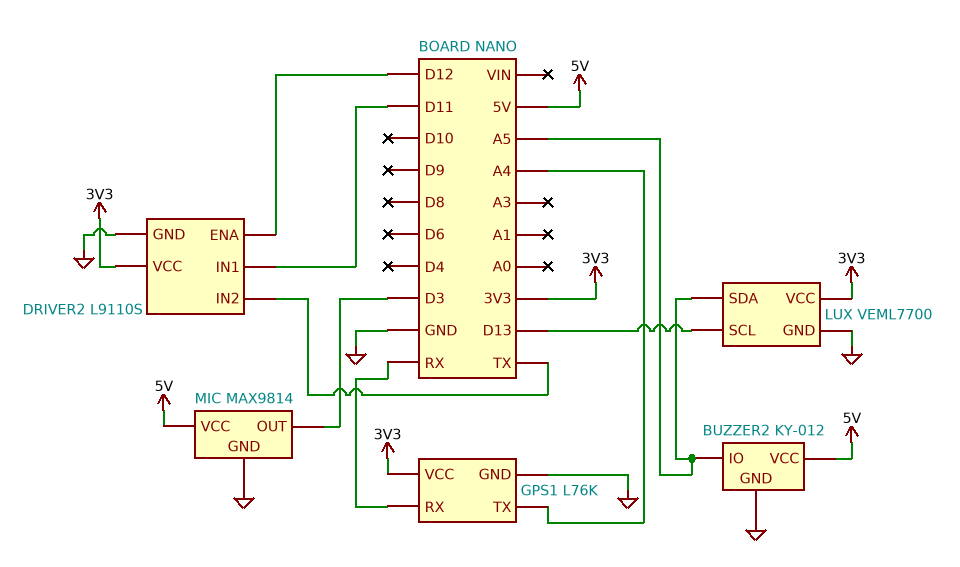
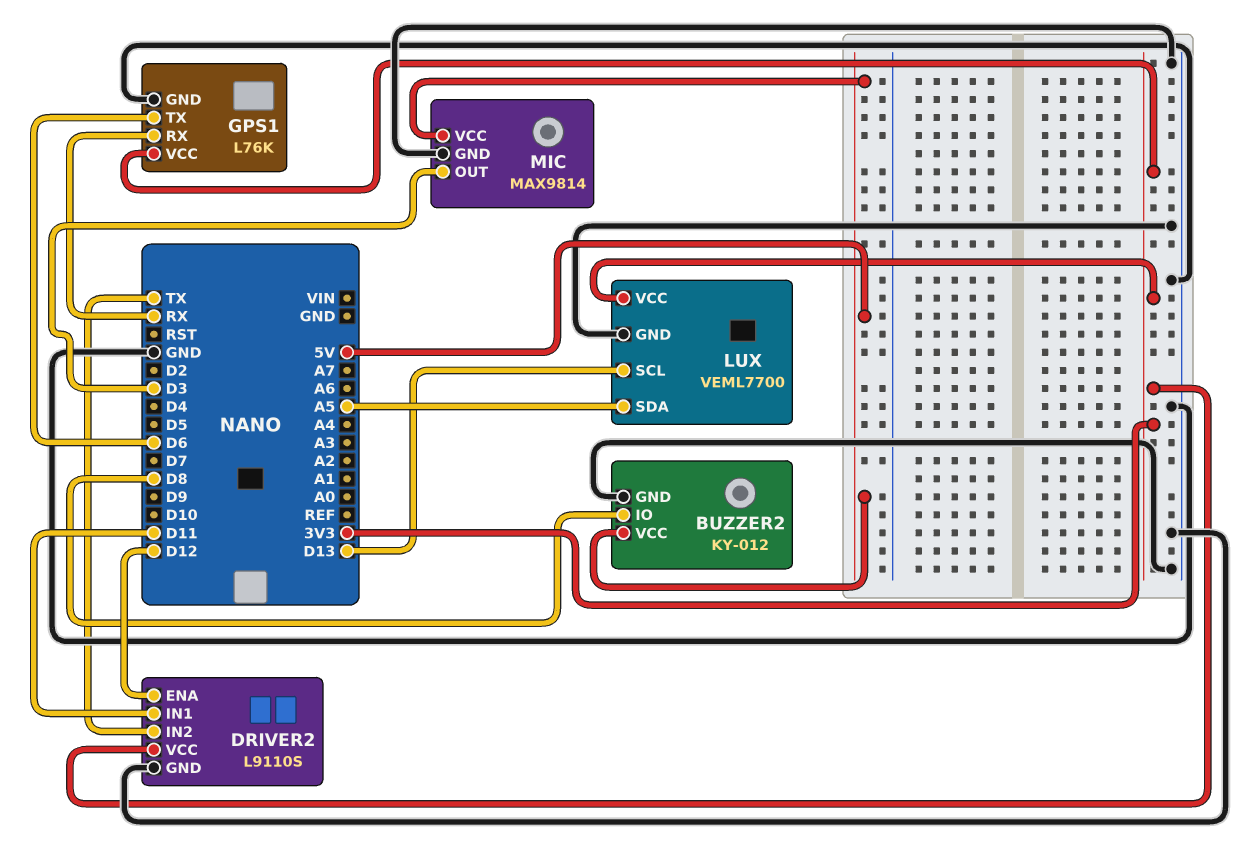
BUZZER2 pin IO: A5 -> D8
GPS1 pin TX: A4 -> D6

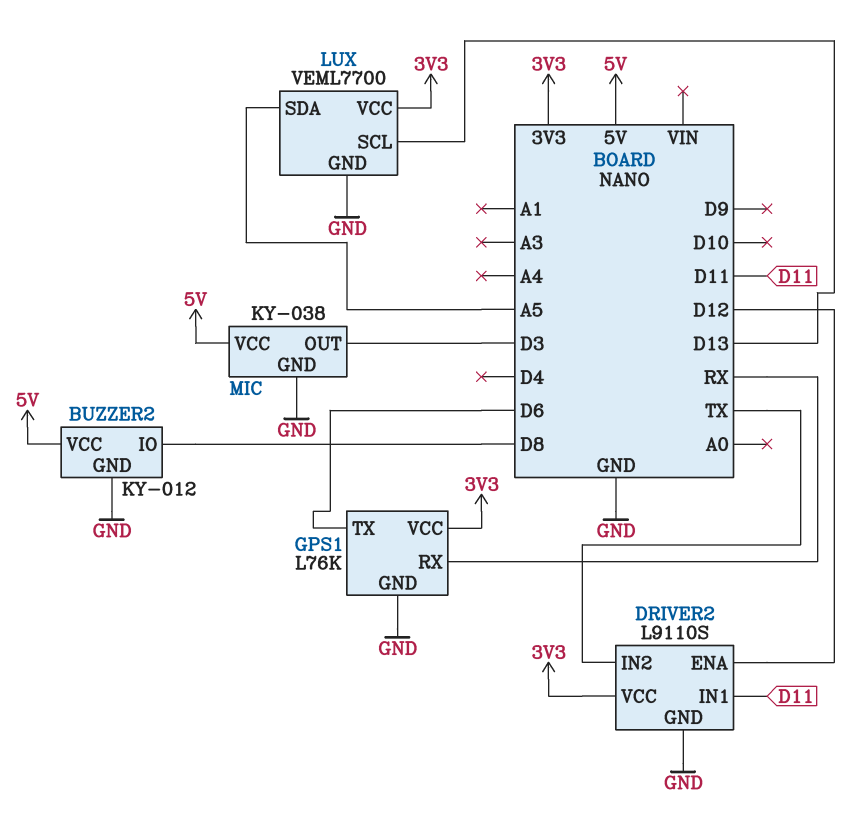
MIC: MAX9814 -> KY-038

